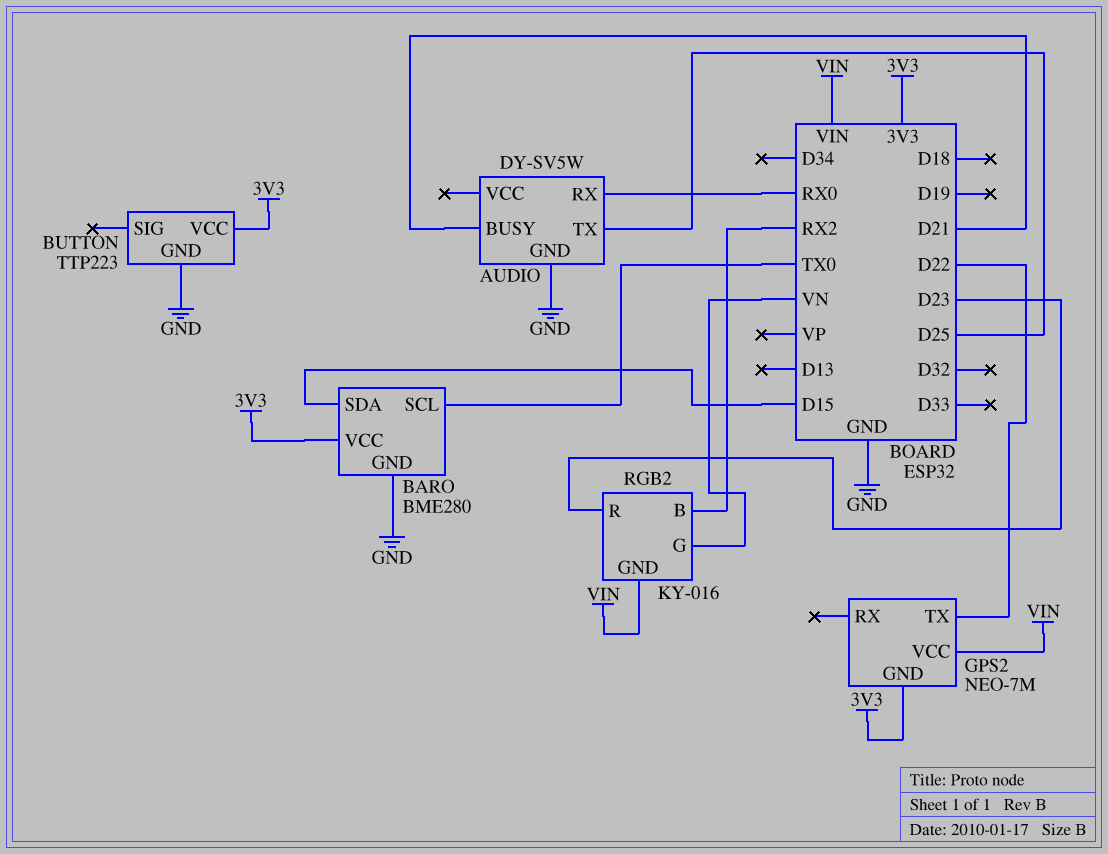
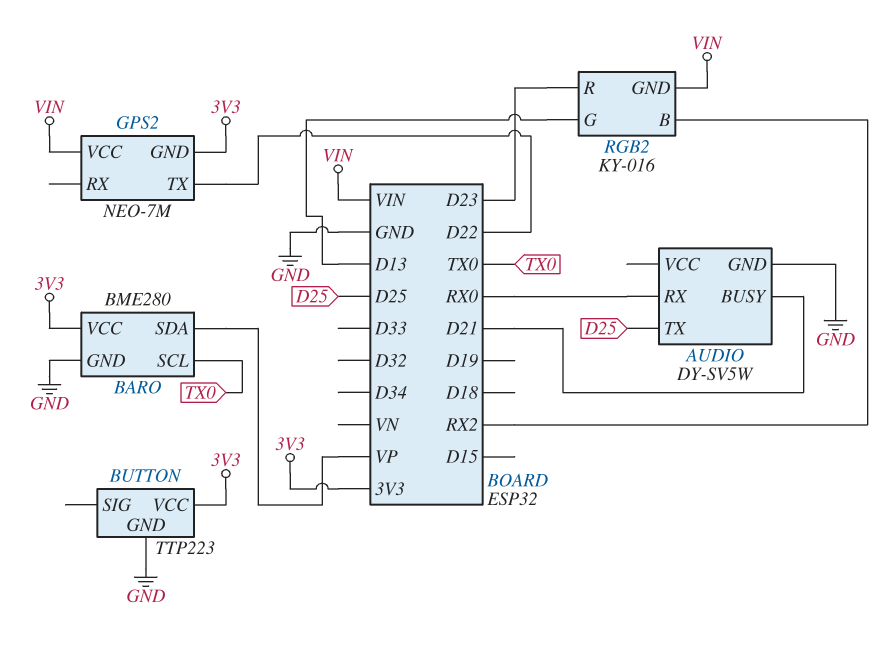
BARO pin SDA: D15 -> VP
RGB2 pin G: VN -> D13

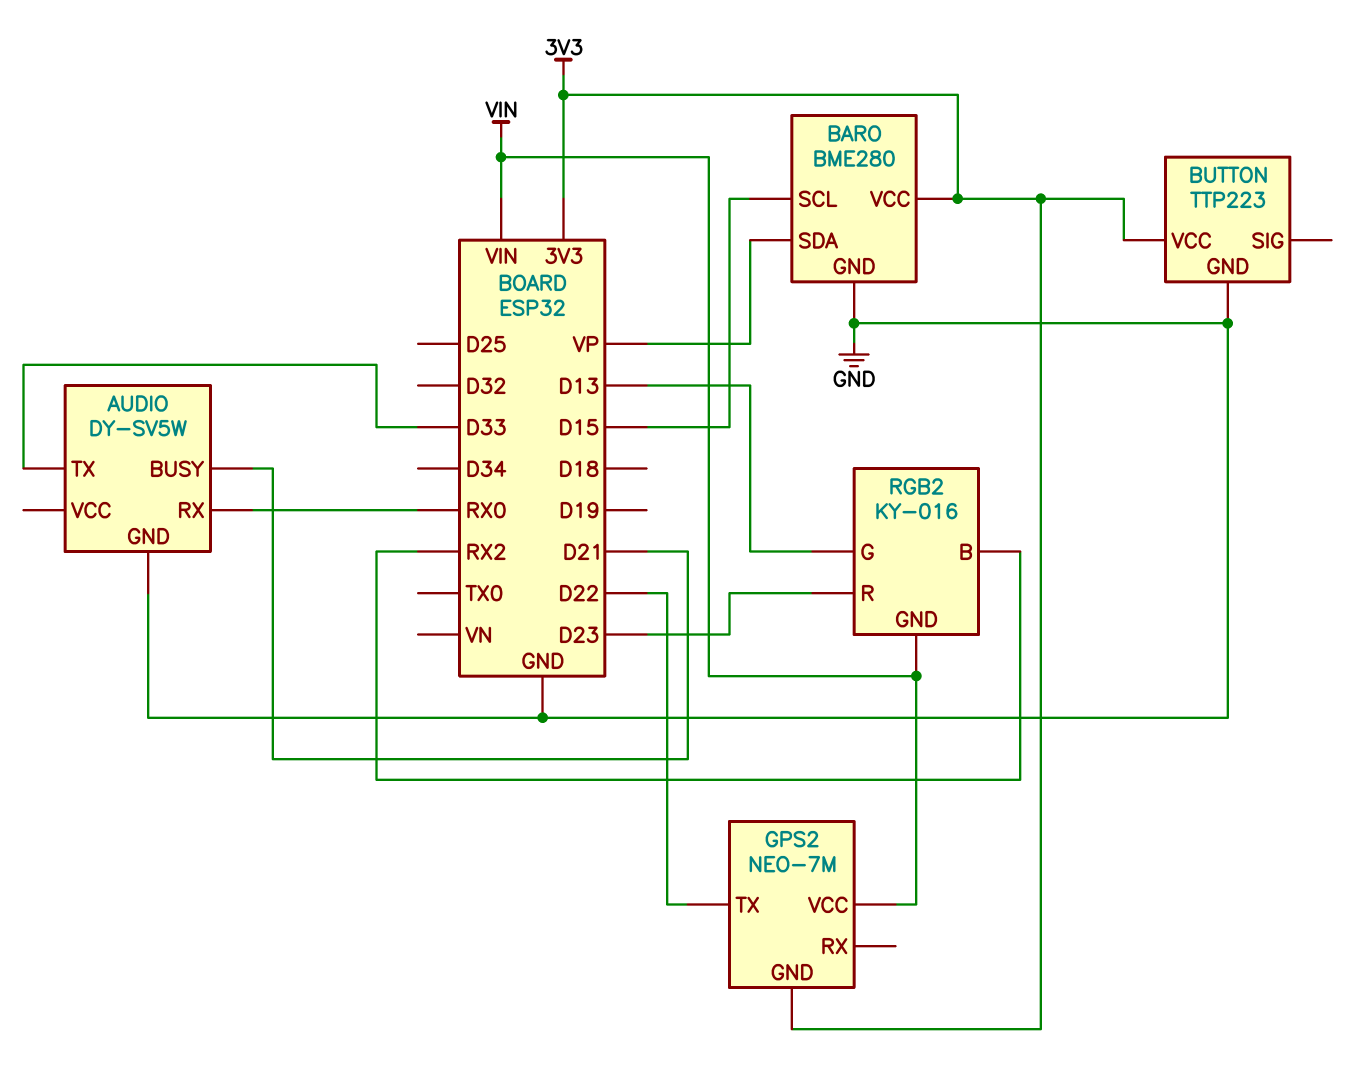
AUDIO pin TX: D25 -> D33
BARO pin SCL: TX0 -> D15

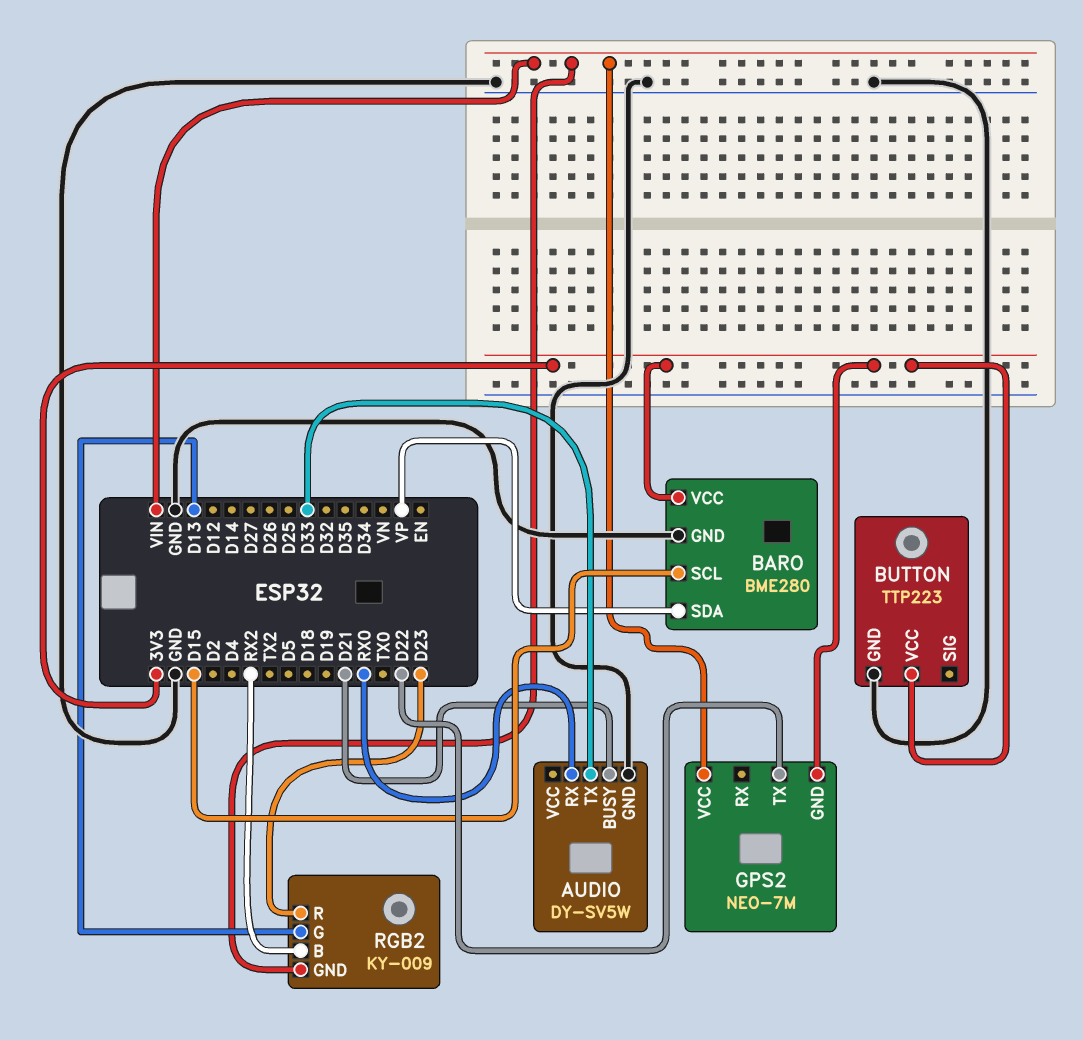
RGB2: KY-016 -> KY-009

